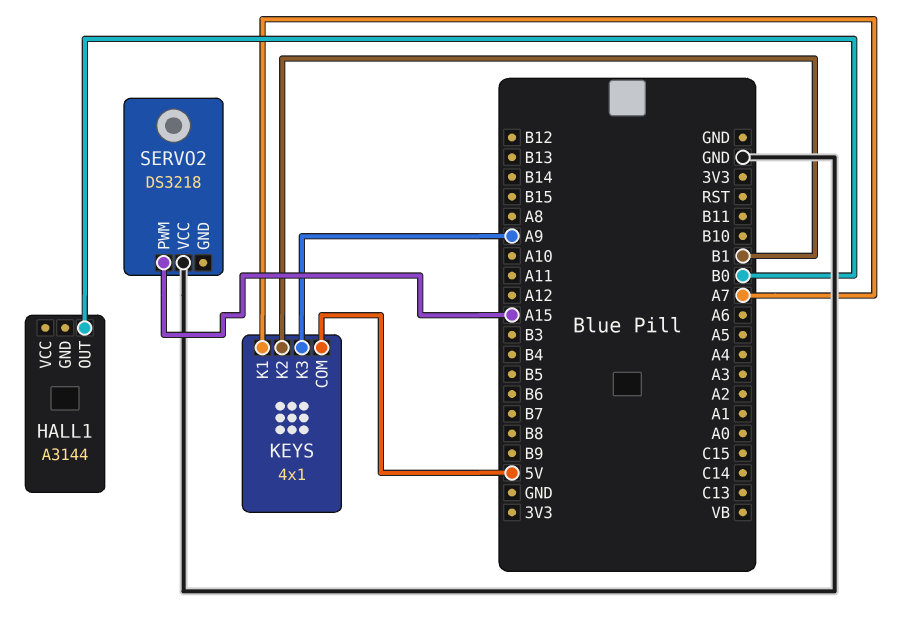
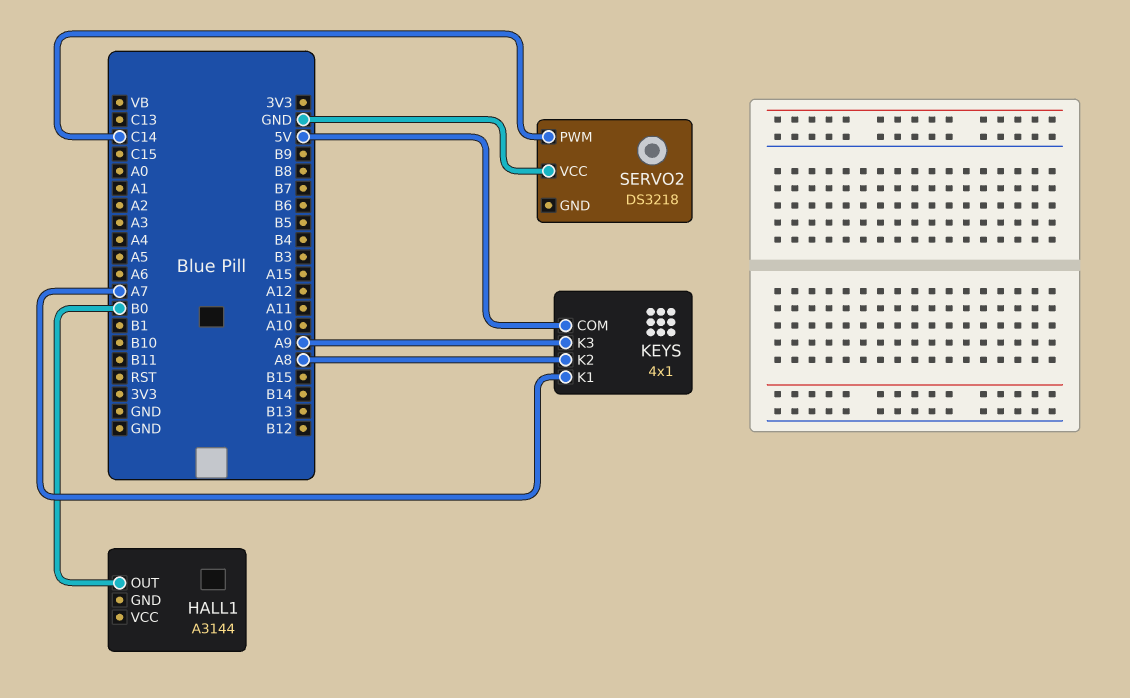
KEYS pin K2: B1 -> A8
SERVO2 pin PWM: A15 -> C14

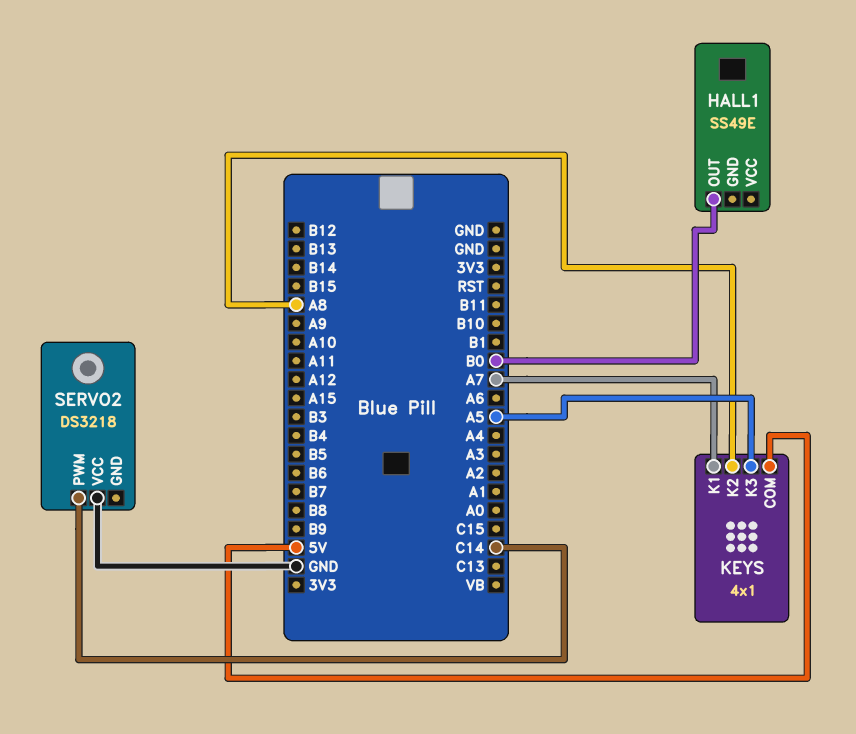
HALL1: A3144 -> SS49E
KEYS pin K3: A9 -> A5

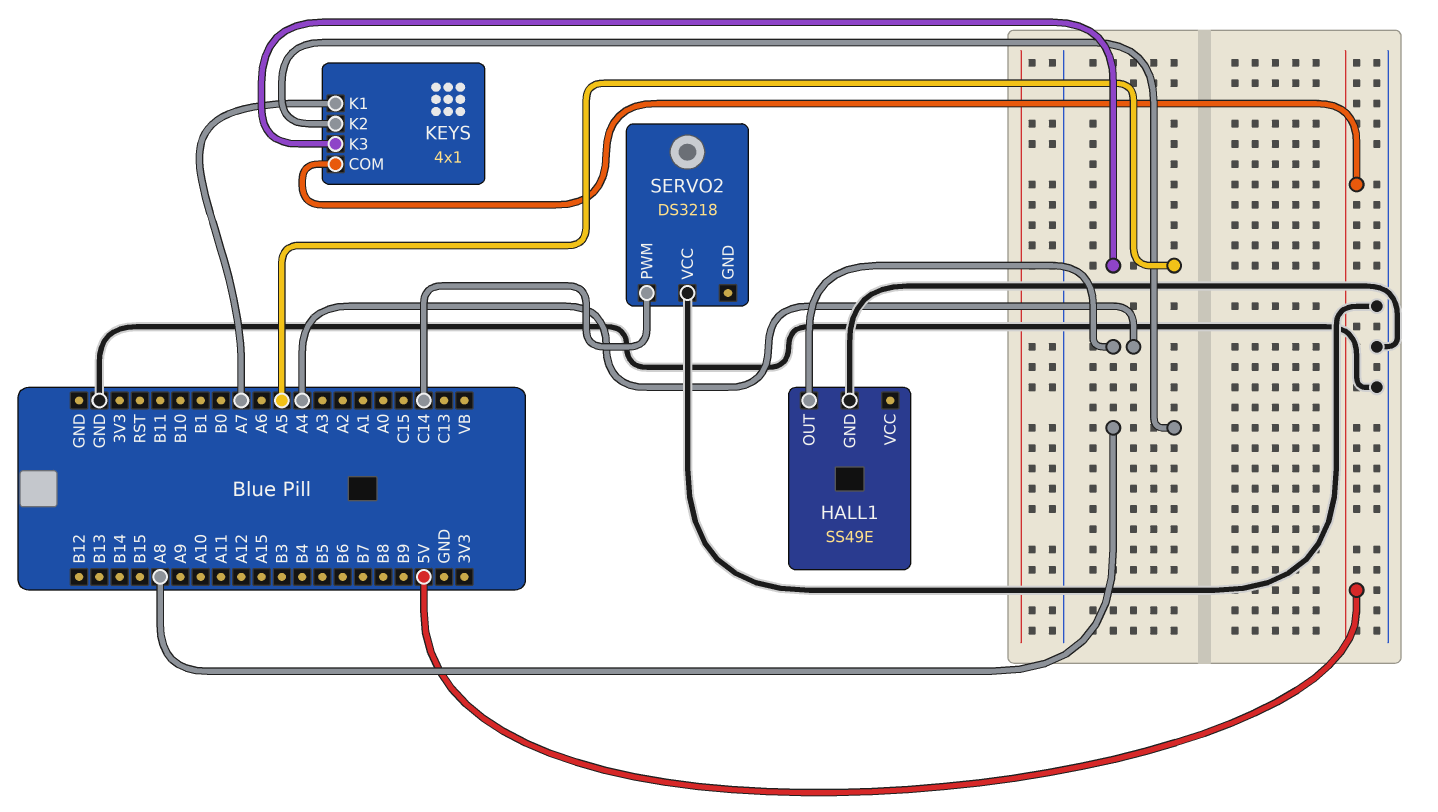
HALL1 pin GND: none -> GND
HALL1 pin OUT: B0 -> A4

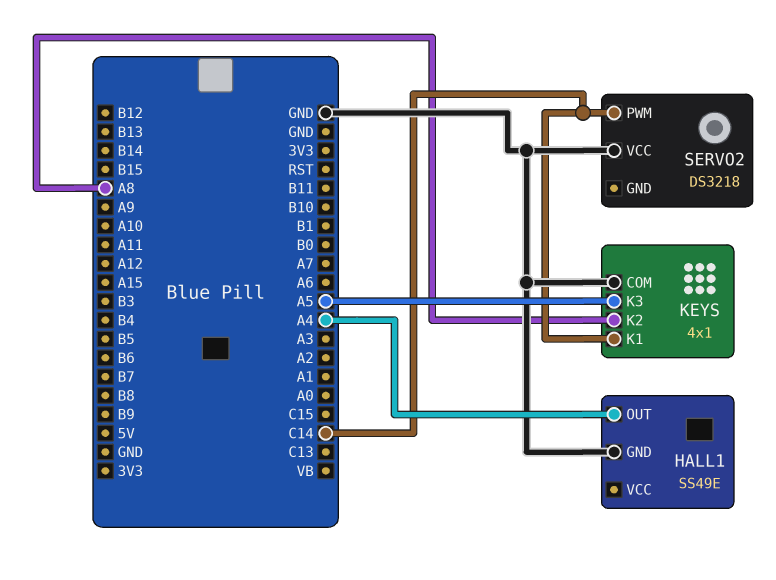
KEYS pin COM: 5V -> GND
KEYS pin K1: A7 -> C14

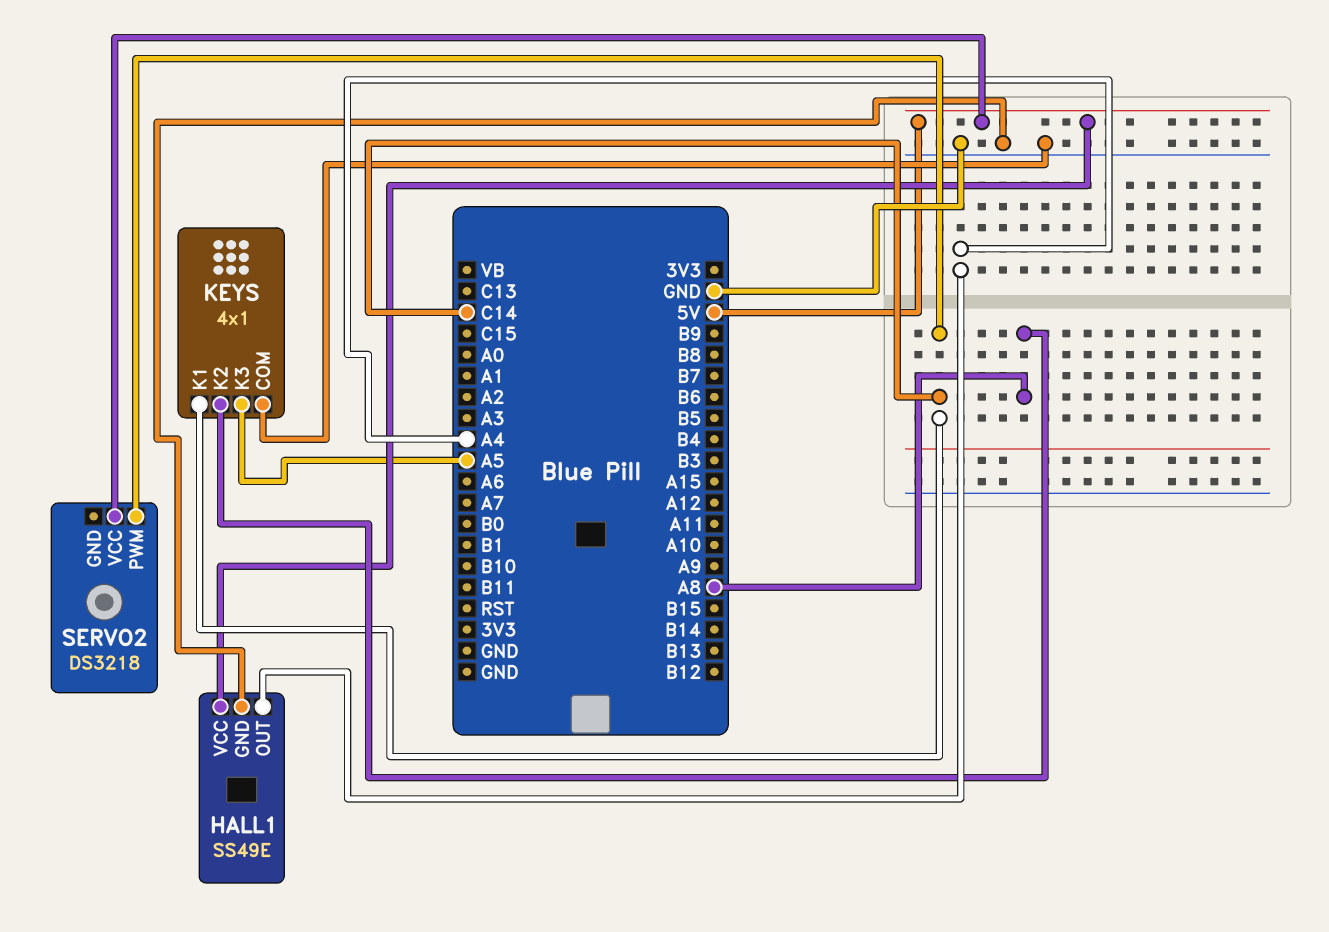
HALL1 pin VCC: none -> 5V
SERVO2 pin VCC: GND -> 5V

